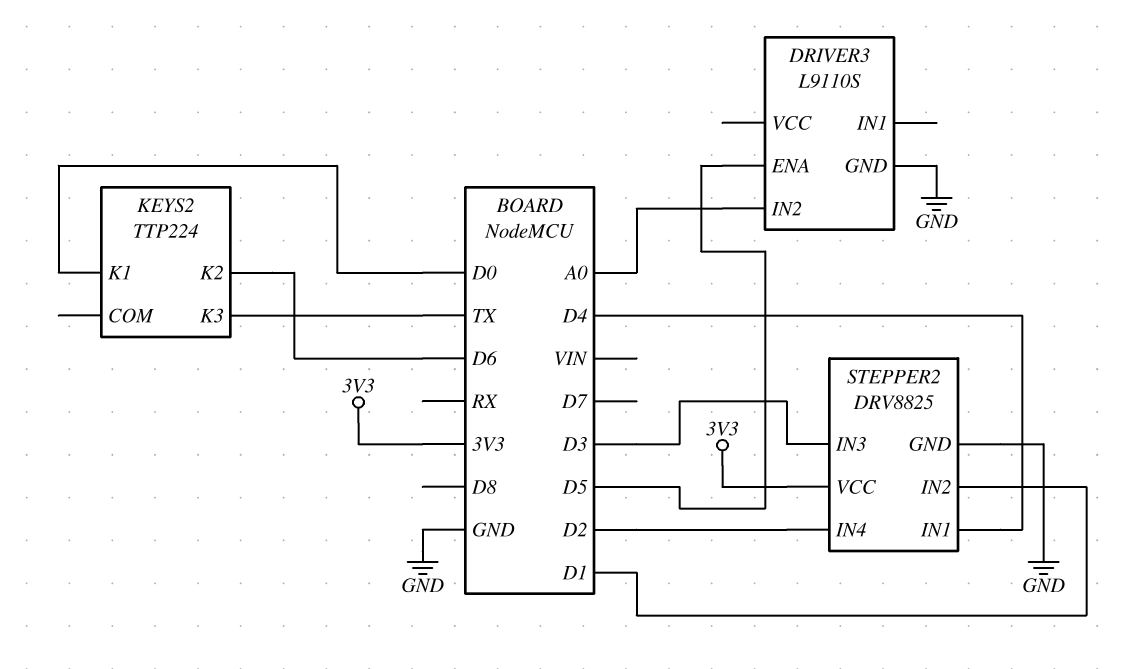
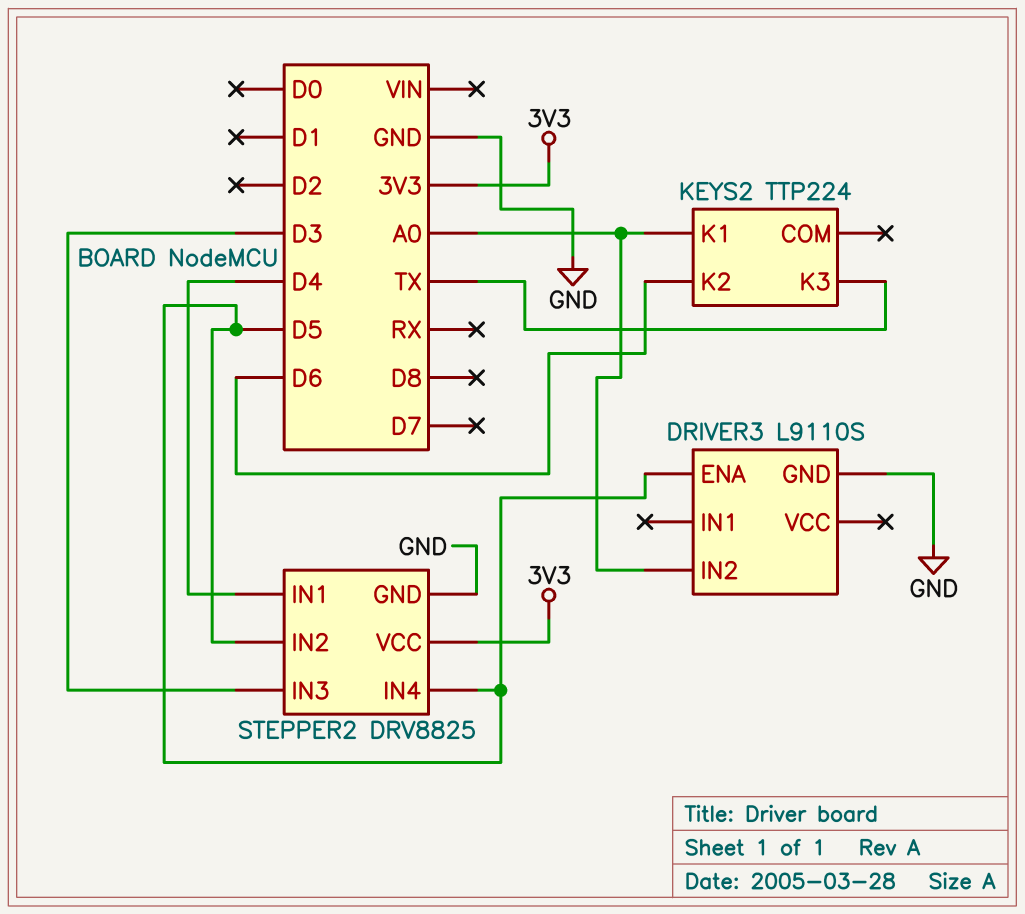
KEYS2 pin K1: D0 -> A0
STEPPER2 pin IN2: D1 -> D5
STEPPER2 pin IN4: D2 -> D5

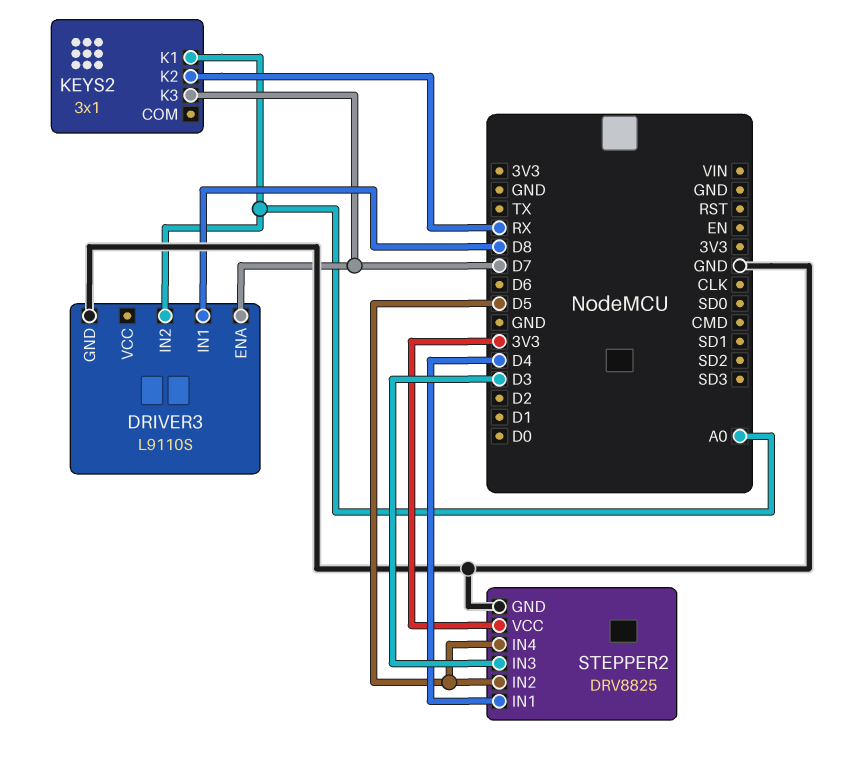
DRIVER3 pin ENA: D5 -> D7
DRIVER3 pin IN1: none -> D8
KEYS2: TTP224 -> 3x1
KEYS2 pin K2: D6 -> RX
KEYS2 pin K3: TX -> D7

